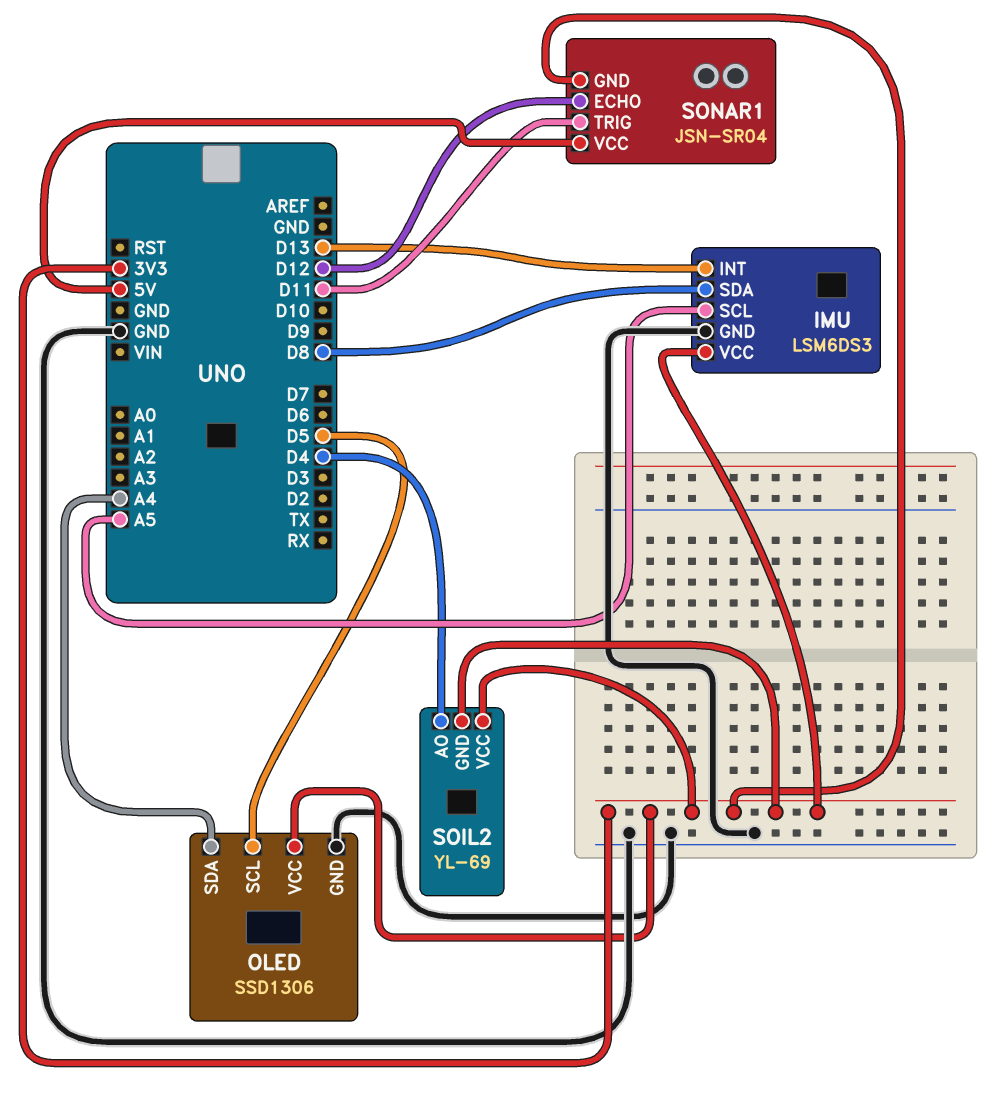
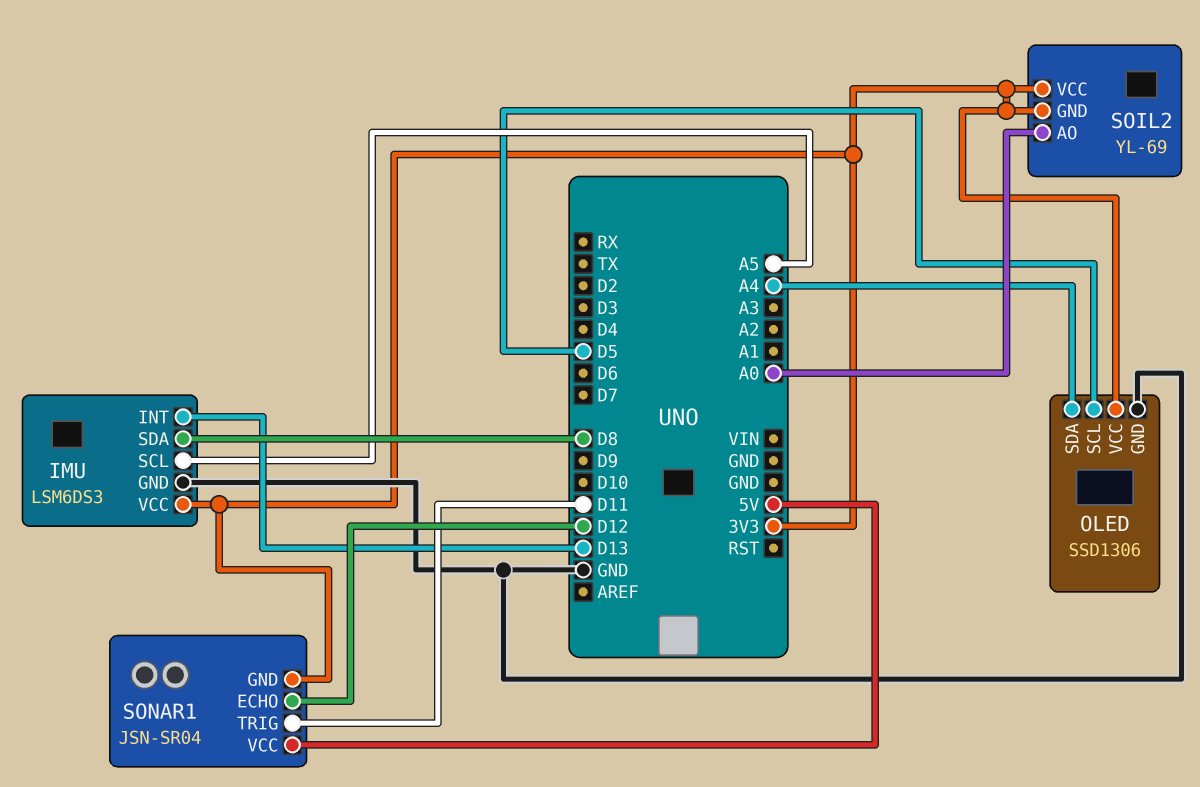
SOIL2 pin AO: D4 -> A0

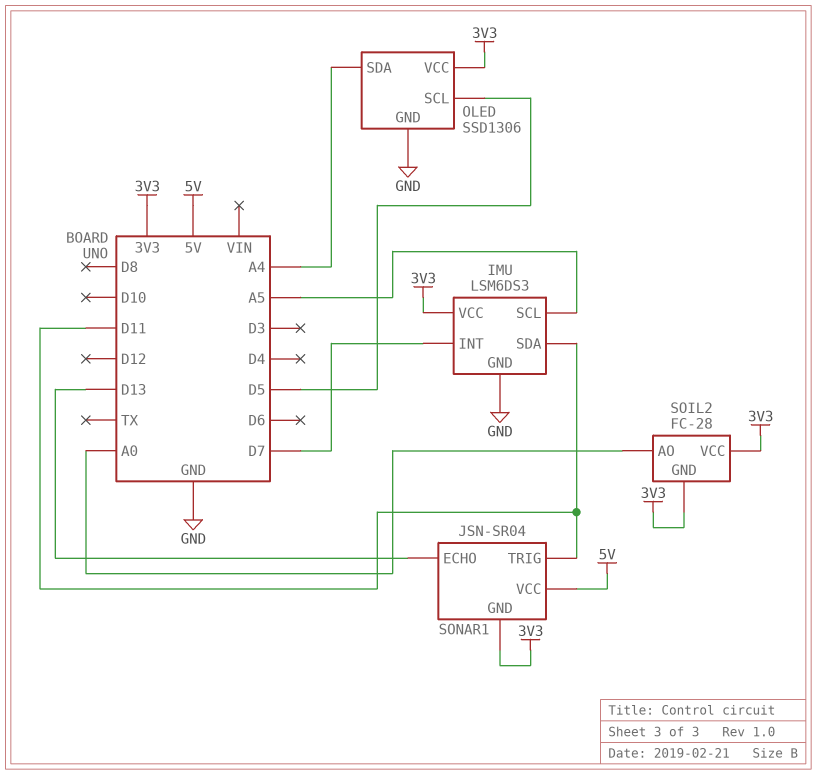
IMU pin INT: D13 -> D7
IMU pin SDA: D8 -> D11
SOIL2: YL-69 -> FC-28
SONAR1 pin ECHO: D12 -> D13

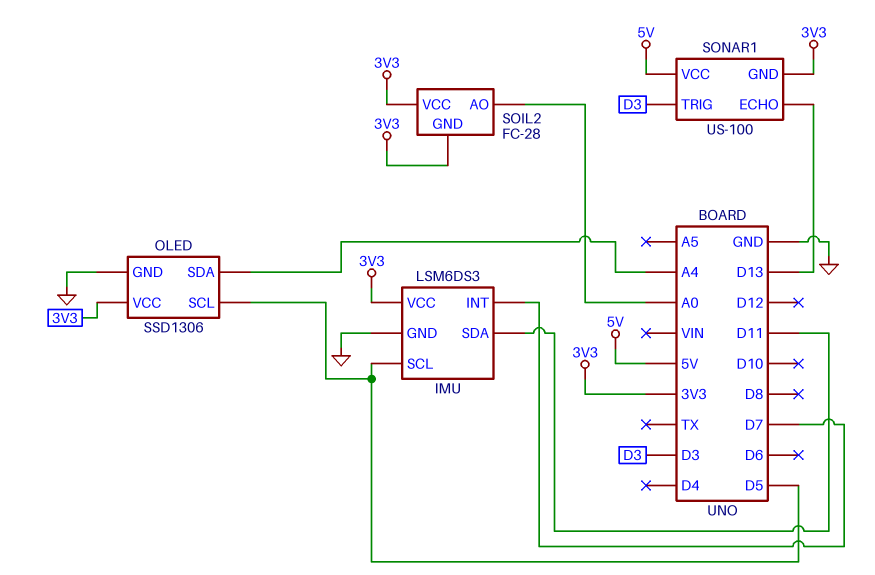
IMU pin SCL: A5 -> D5
SONAR1: JSN-SR04 -> US-100
SONAR1 pin TRIG: D11 -> D3

